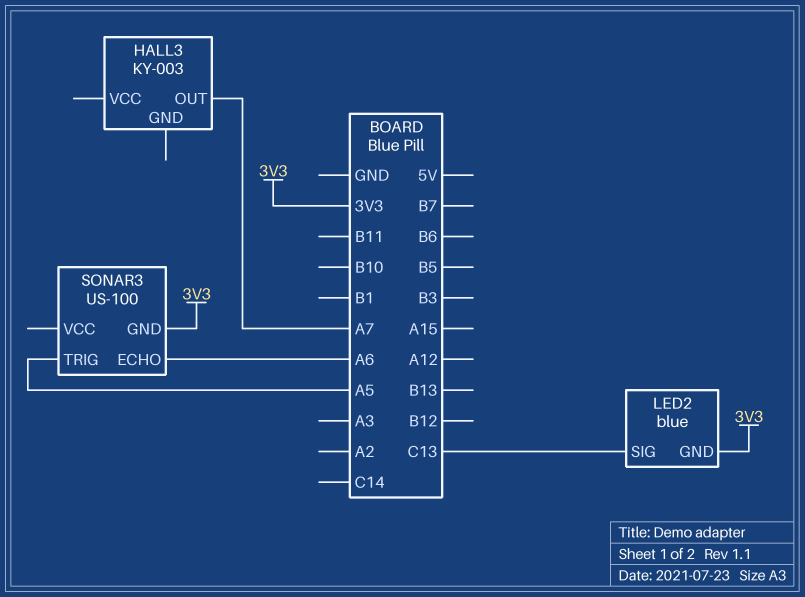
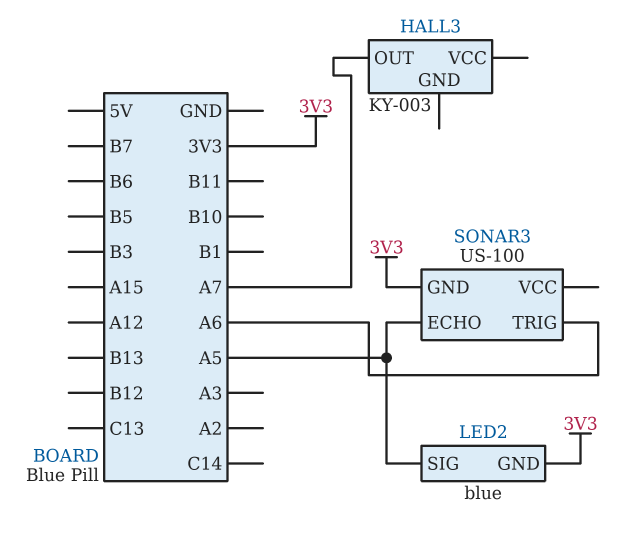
LED2 pin SIG: C13 -> A5
SONAR3 pin ECHO: A6 -> A5
SONAR3 pin TRIG: A5 -> A6

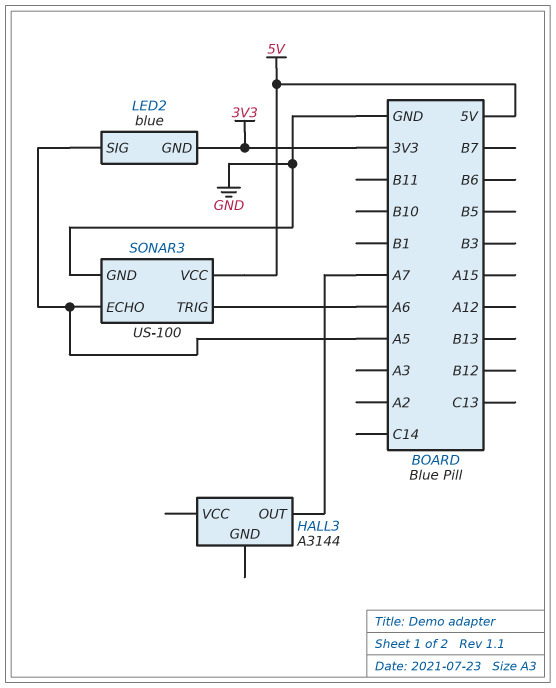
HALL3: KY-003 -> A3144
SONAR3 pin GND: 3V3 -> GND
SONAR3 pin VCC: none -> 5V

